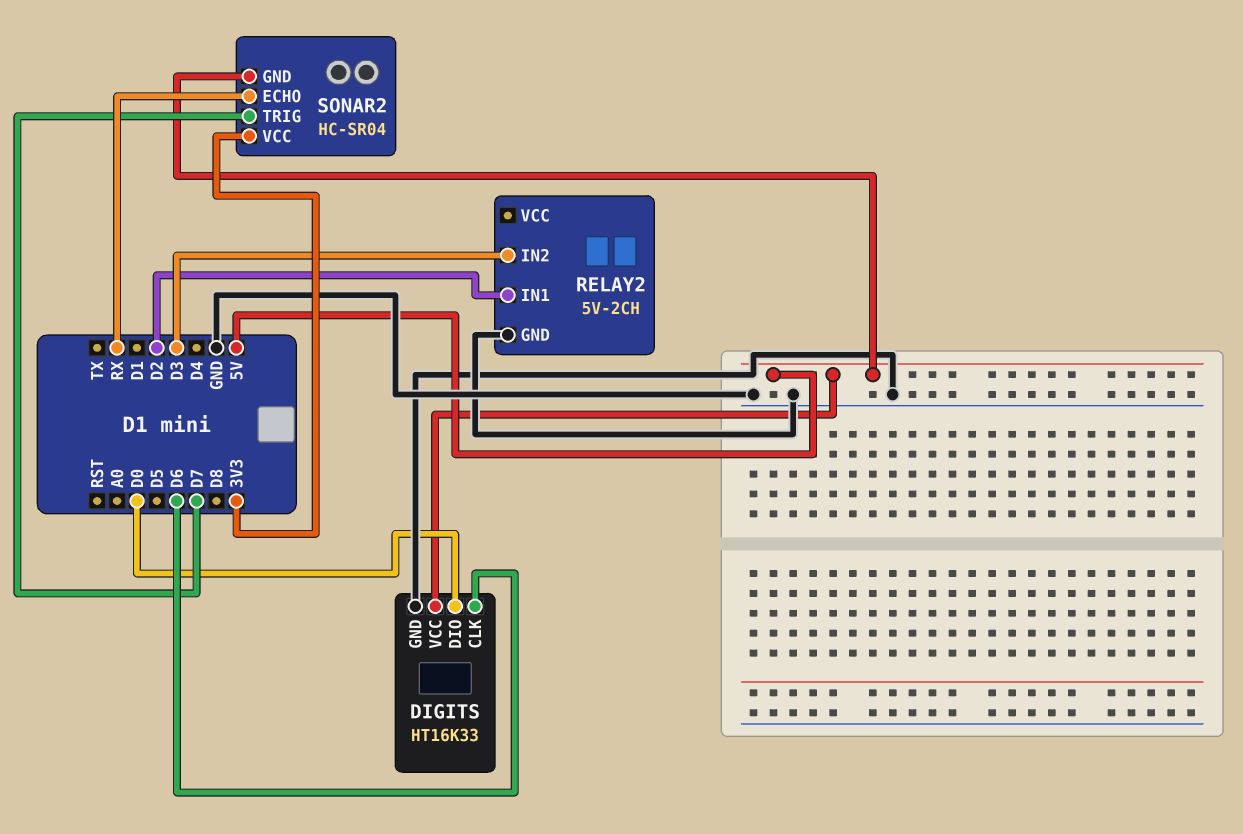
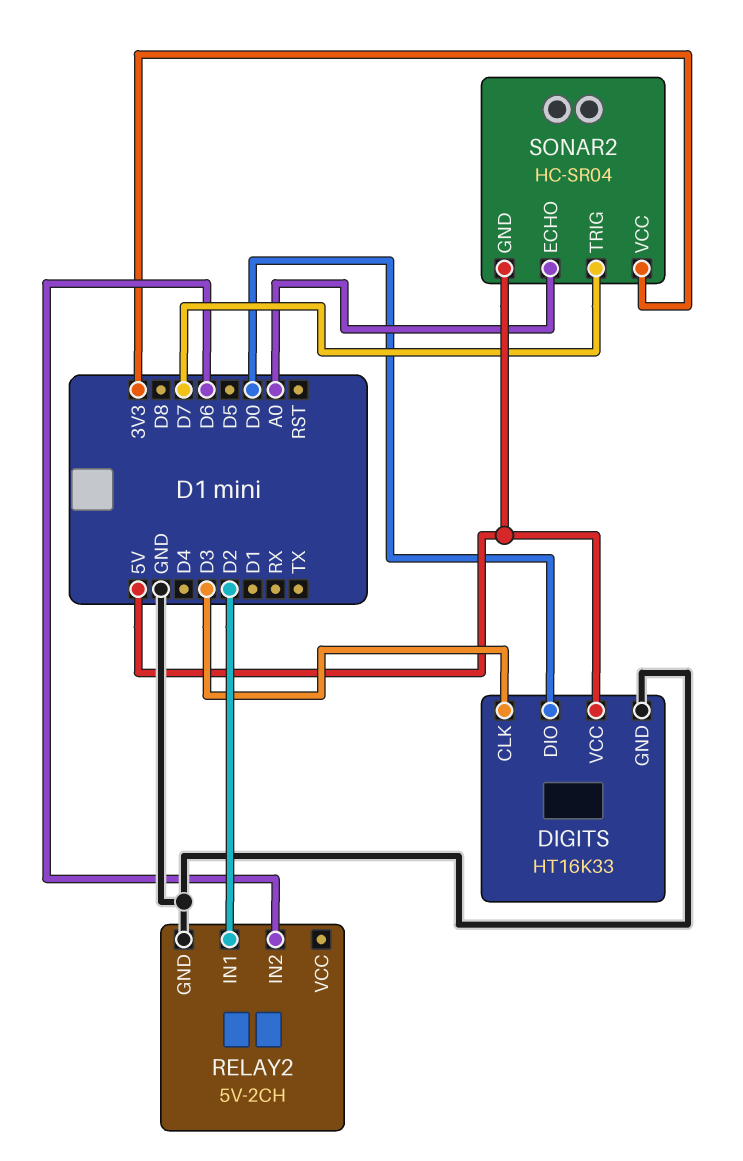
DIGITS pin CLK: D6 -> D3
RELAY2 pin IN2: D3 -> D6
SONAR2 pin ECHO: RX -> A0

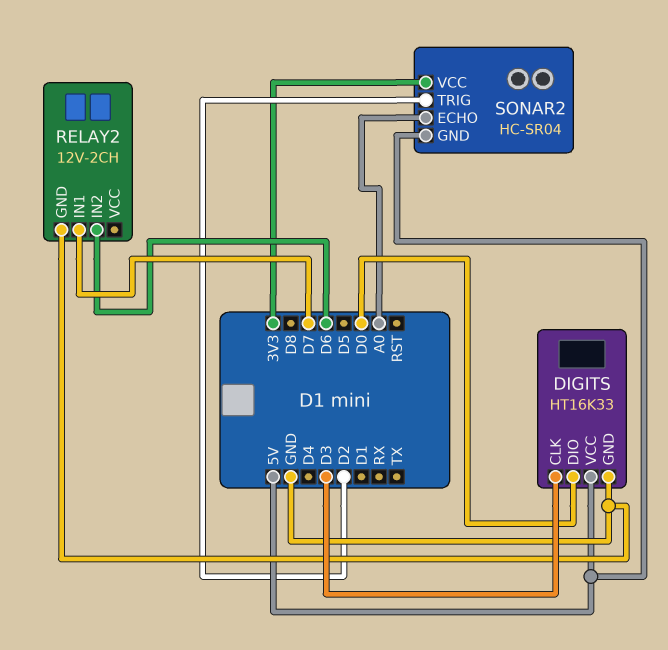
RELAY2: 5V-2CH -> 12V-2CH
RELAY2 pin IN1: D2 -> D7
SONAR2 pin TRIG: D7 -> D2

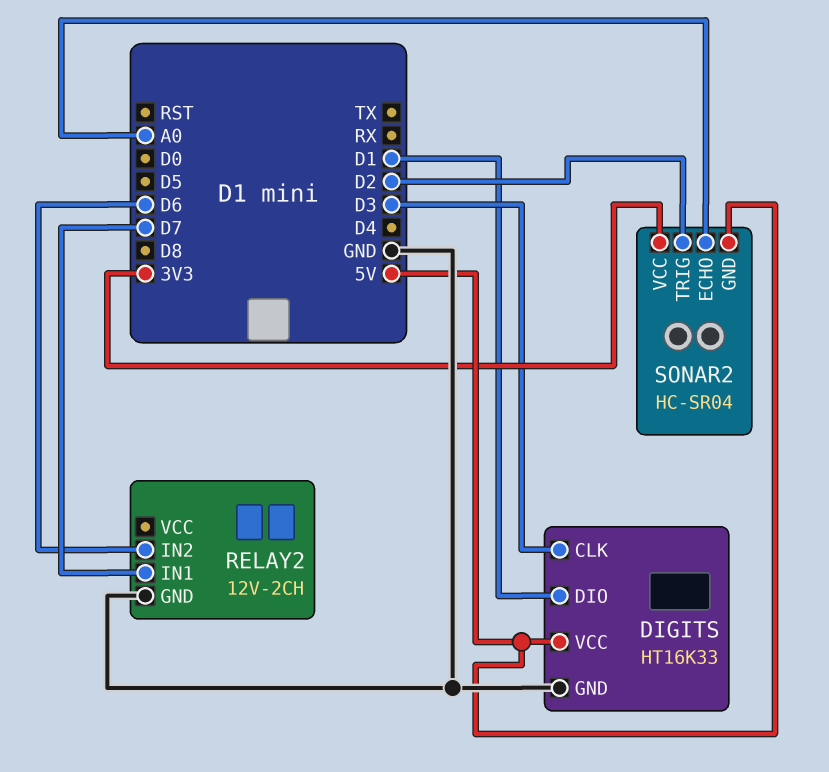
DIGITS pin DIO: D0 -> D1

